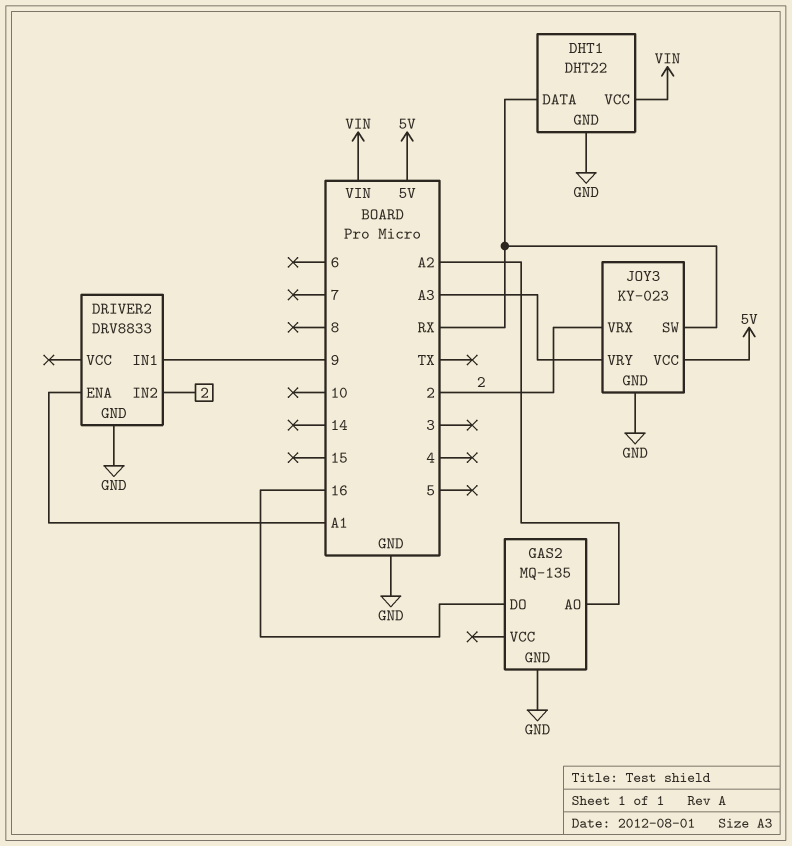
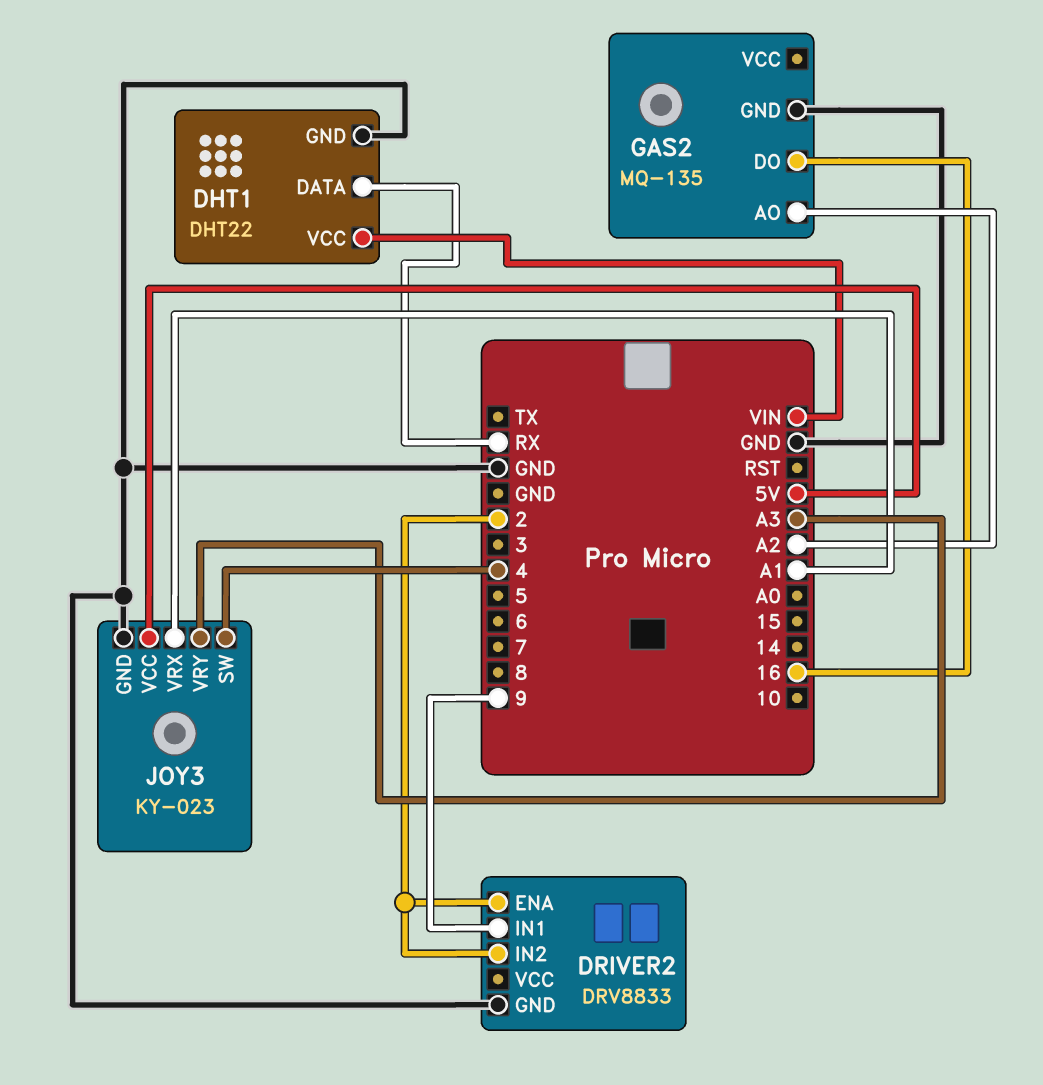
DRIVER2 pin ENA: A1 -> 2
JOY3 pin SW: RX -> 4
JOY3 pin VRX: 2 -> A1

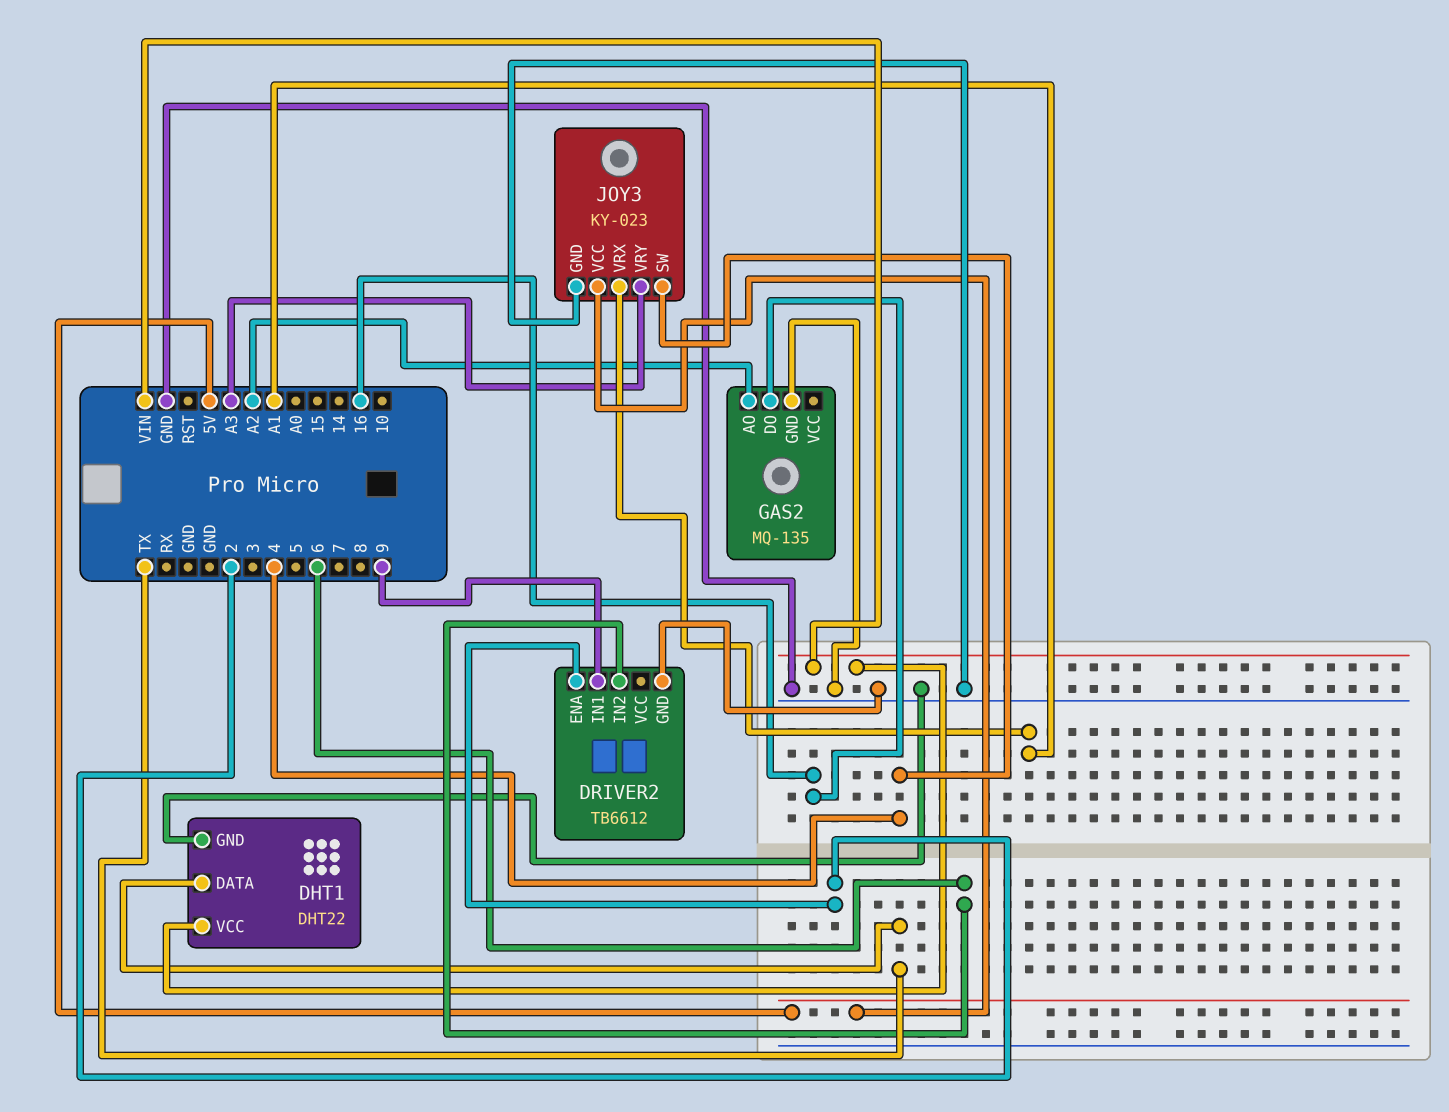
DHT1 pin DATA: RX -> TX
DRIVER2: DRV8833 -> TB6612
DRIVER2 pin IN2: 2 -> 6

